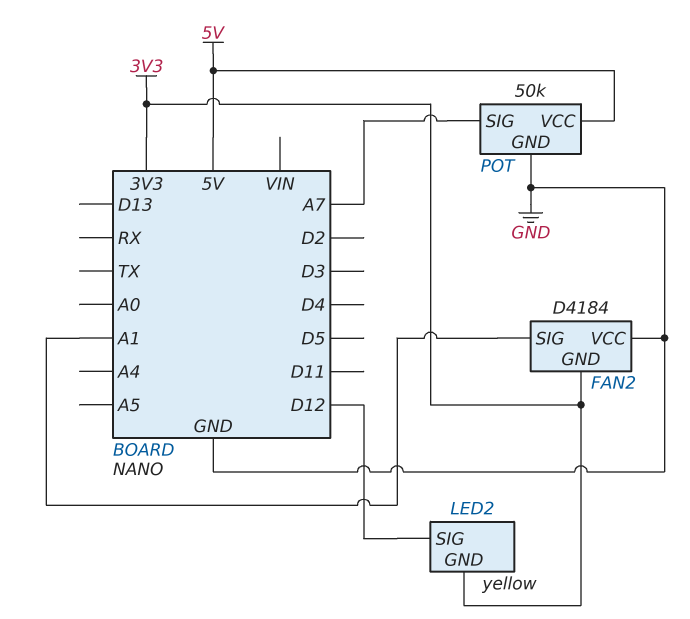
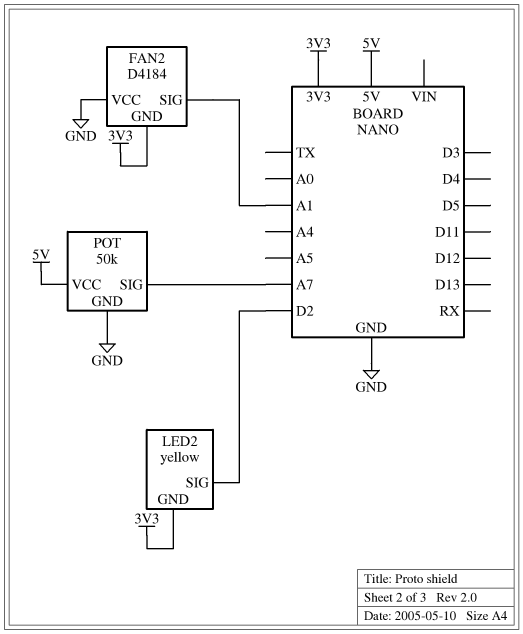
LED2 pin SIG: D12 -> D2

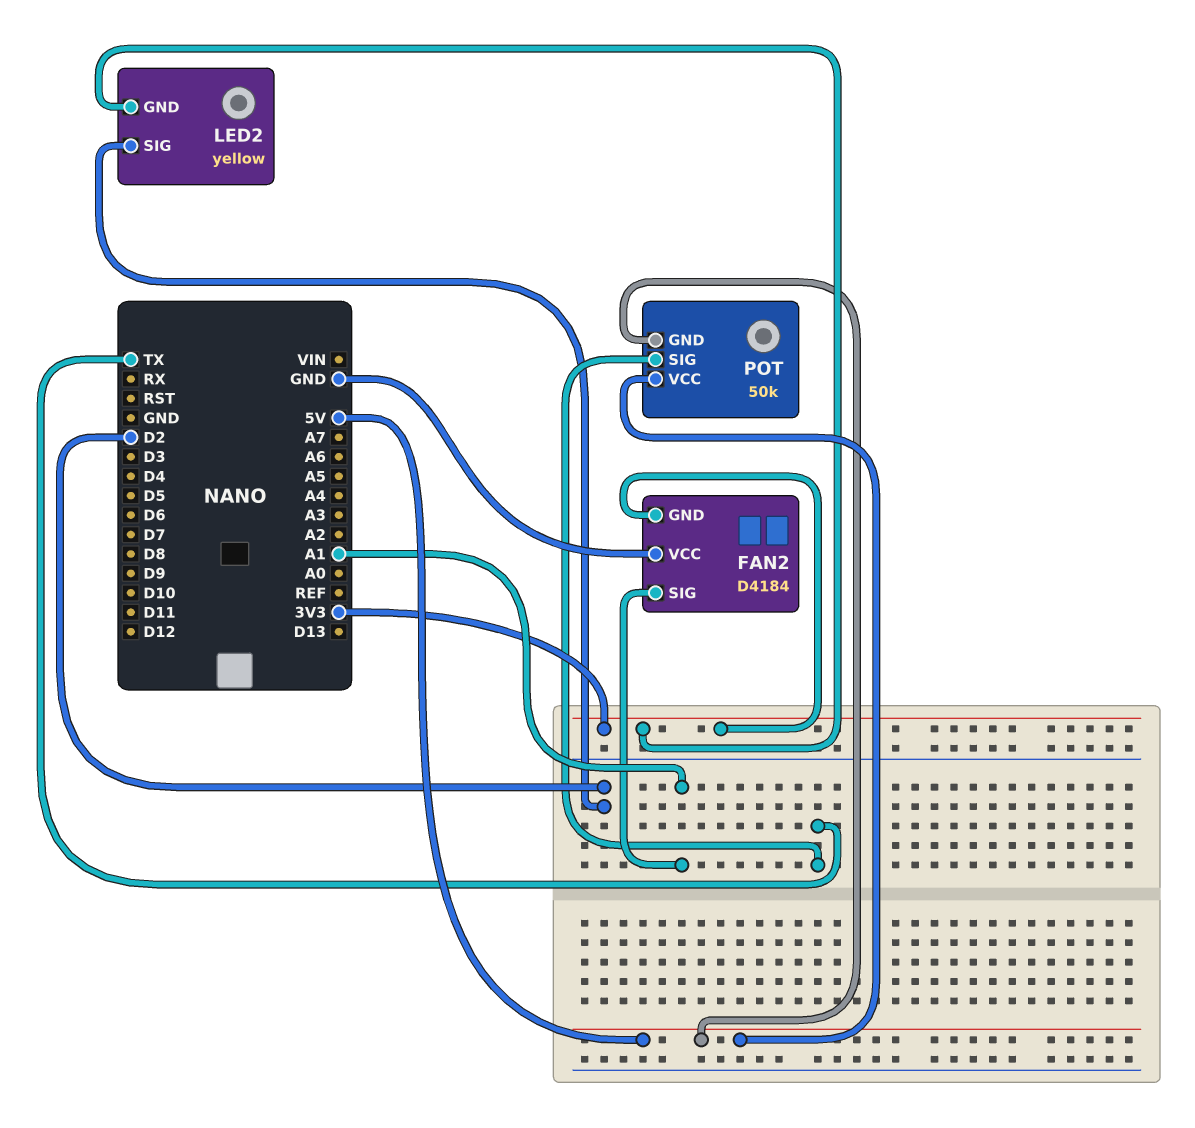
POT pin GND: GND -> 5V
POT pin SIG: A7 -> TX

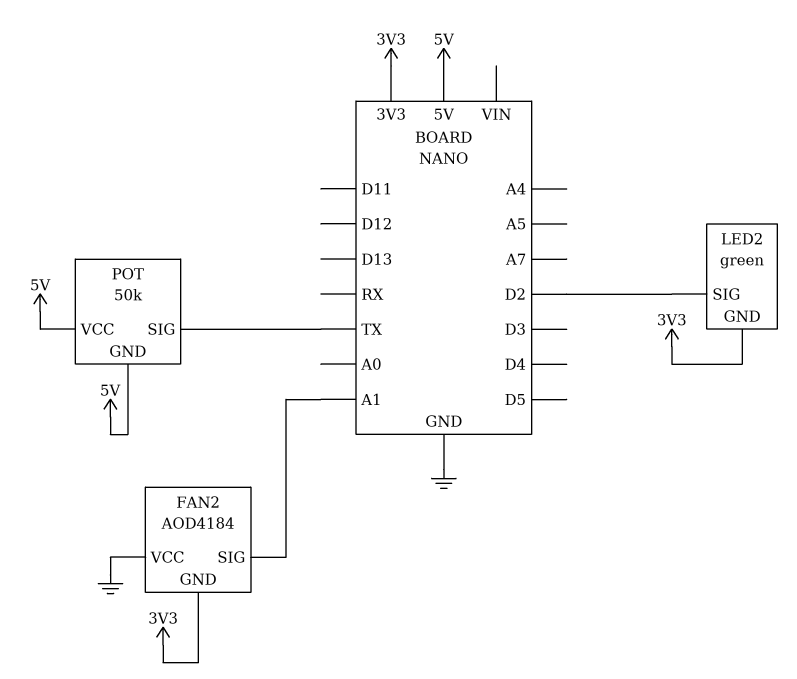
FAN2: D4184 -> AOD4184
LED2: yellow -> green

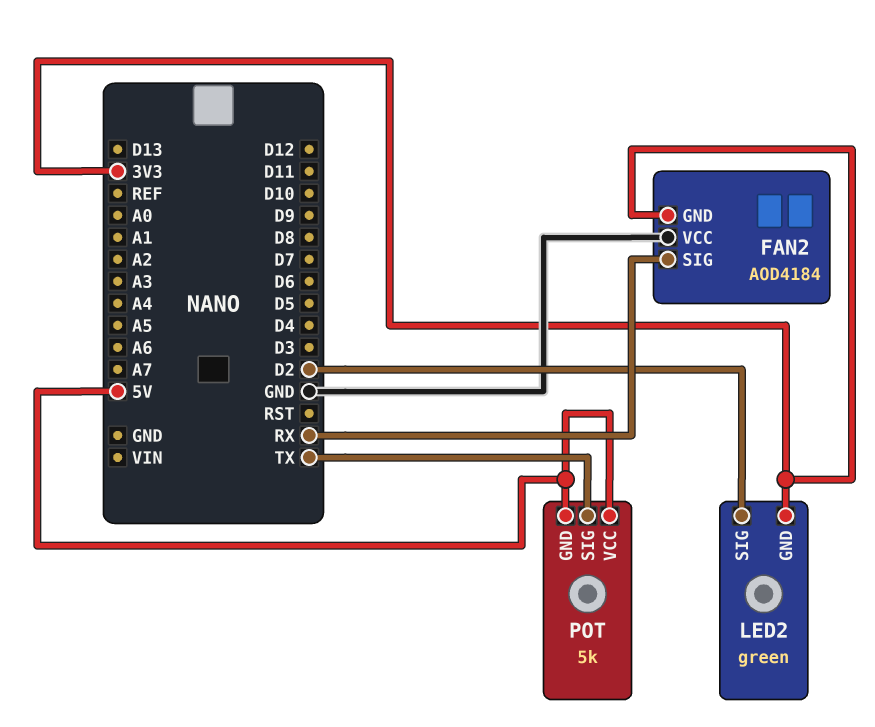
FAN2 pin SIG: A1 -> RX
POT: 50k -> 5k

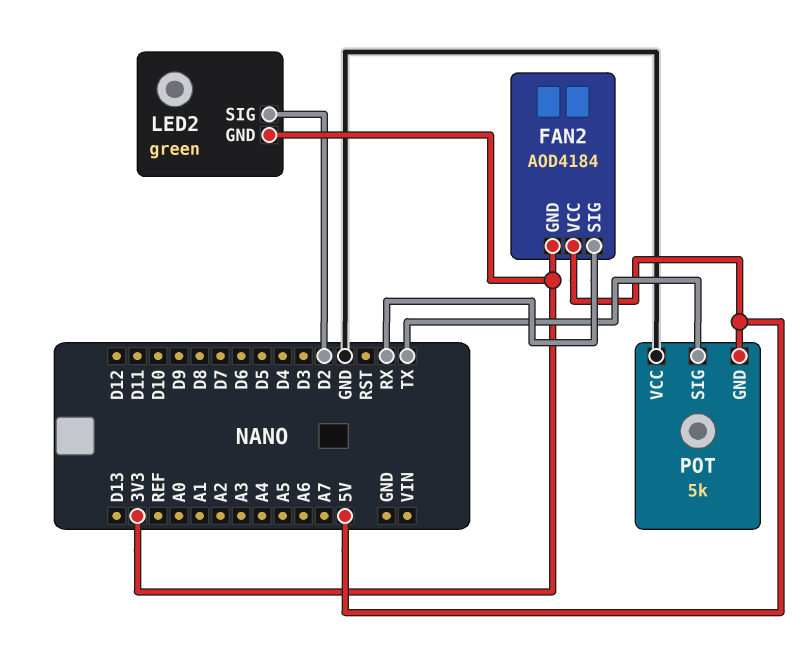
FAN2 pin VCC: GND -> 5V
POT pin VCC: 5V -> GND

